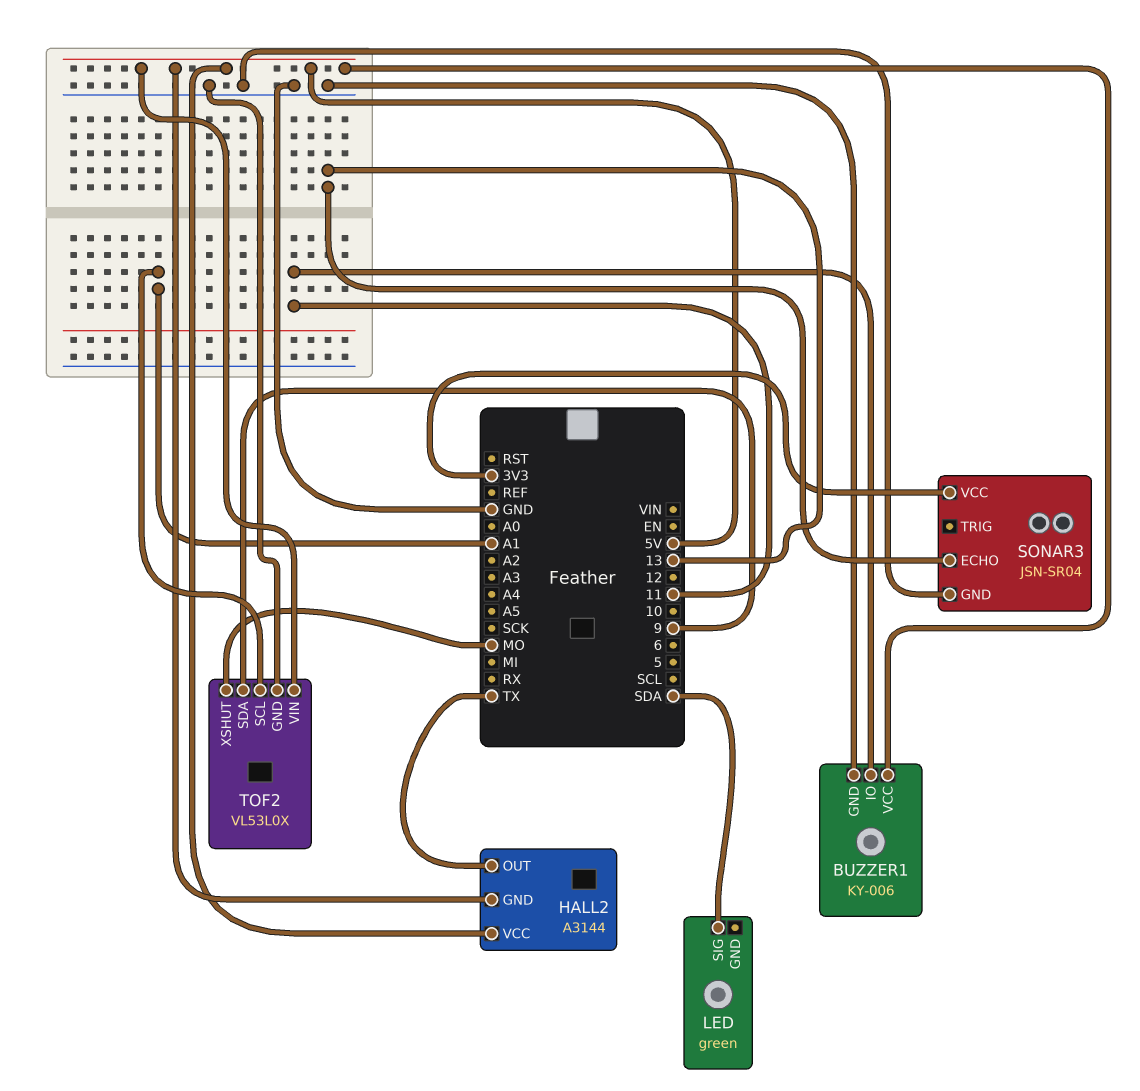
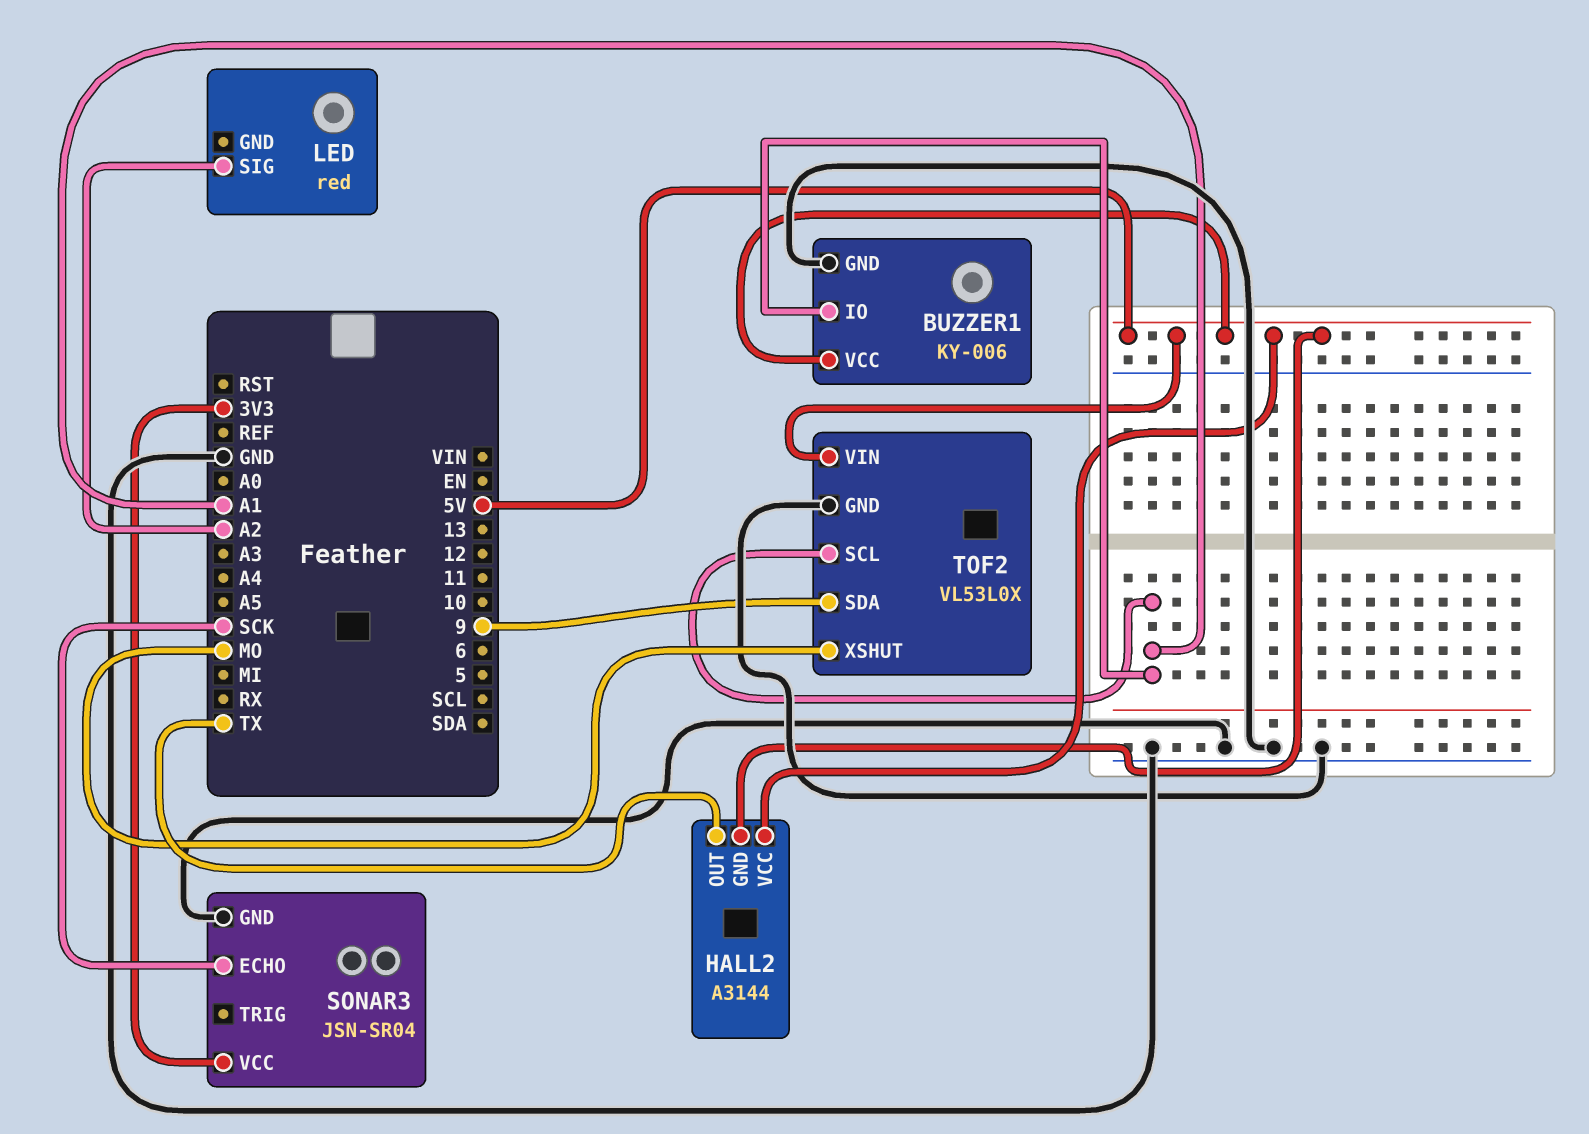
BUZZER1 pin IO: 11 -> A1
LED: green -> red
LED pin SIG: SDA -> A2
SONAR3 pin ECHO: 13 -> SCK

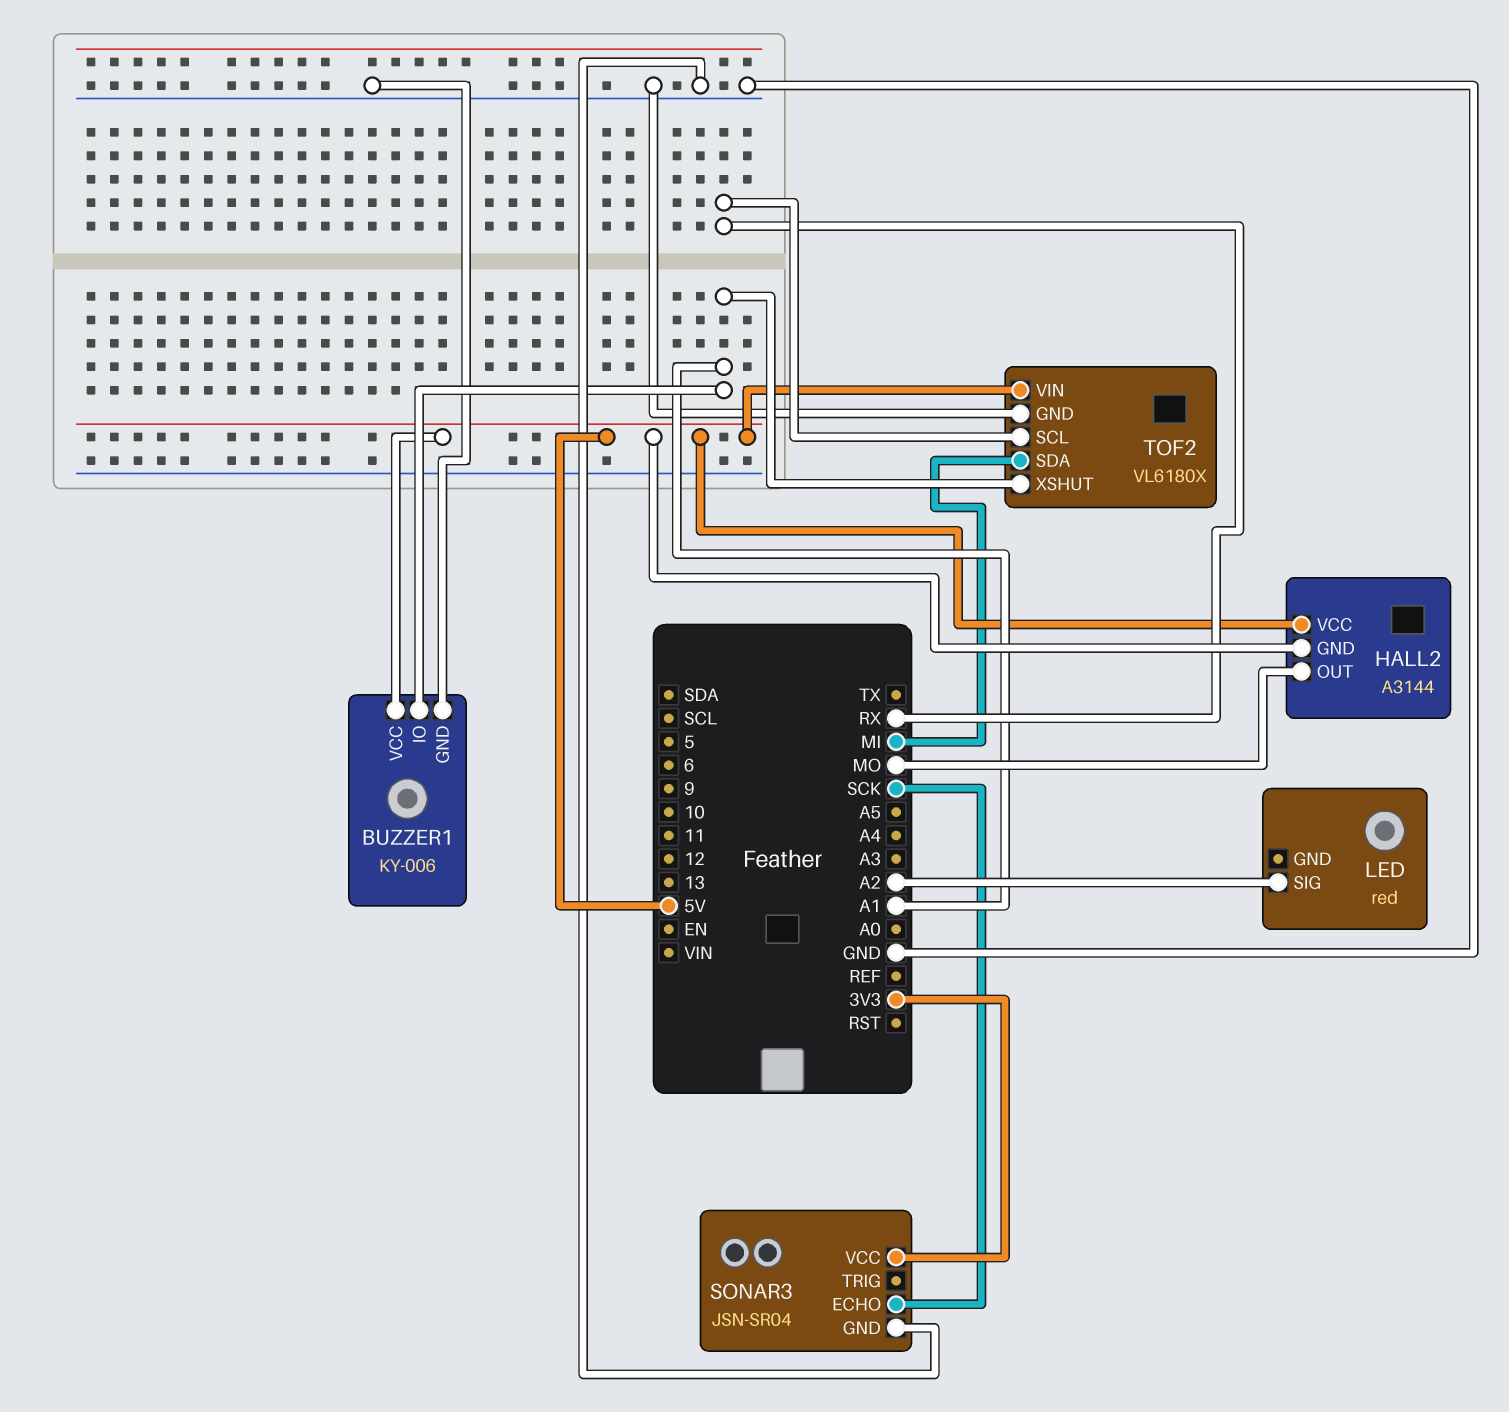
HALL2 pin OUT: TX -> MO
TOF2: VL53L0X -> VL6180X
TOF2 pin SCL: A1 -> RX
TOF2 pin SDA: 9 -> MI
TOF2 pin XSHUT: MO -> A1

